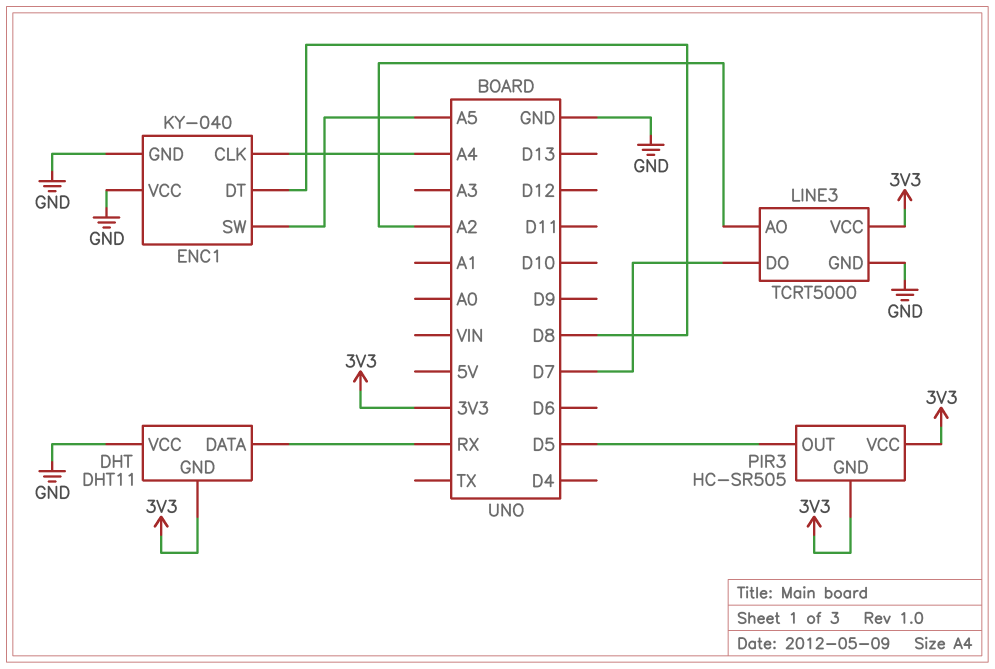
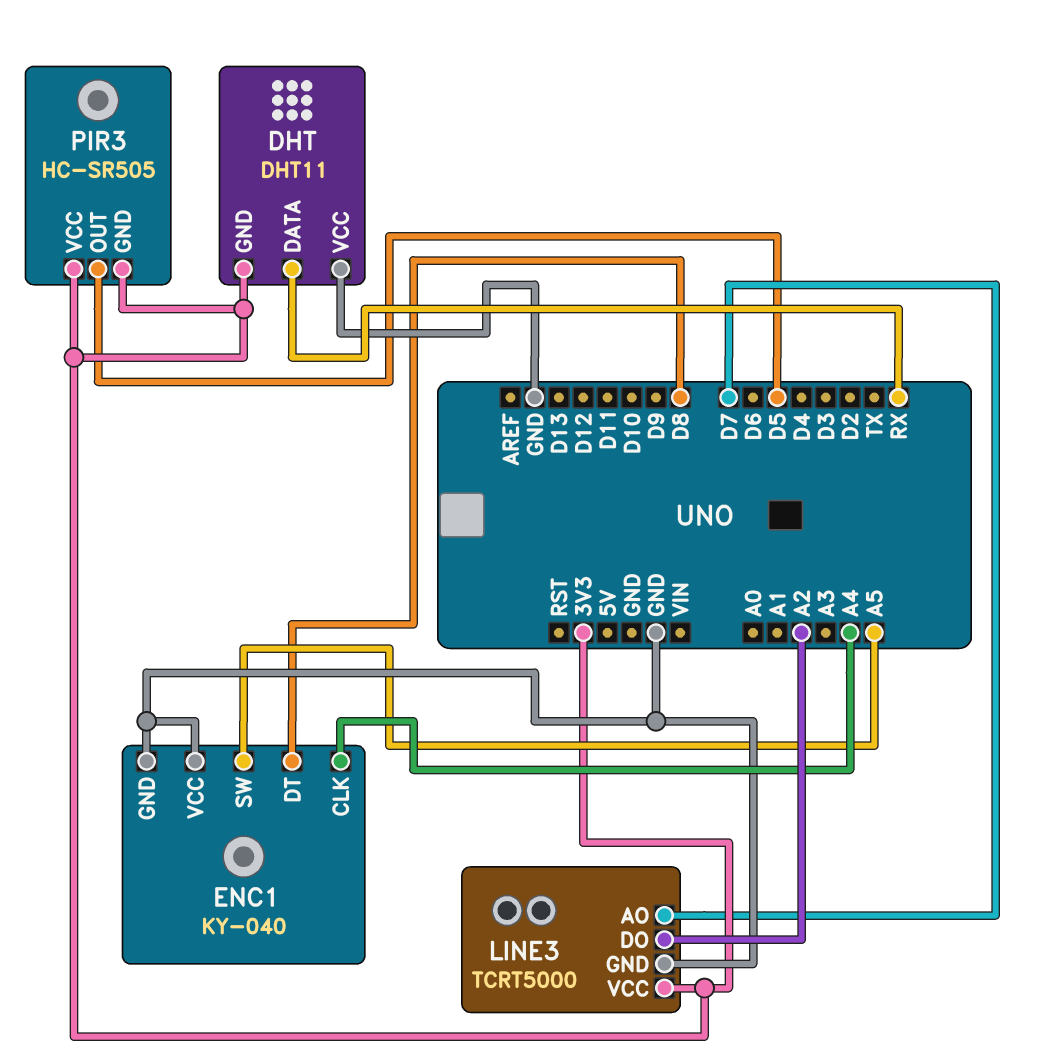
LINE3 pin AO: A2 -> D7
LINE3 pin DO: D7 -> A2

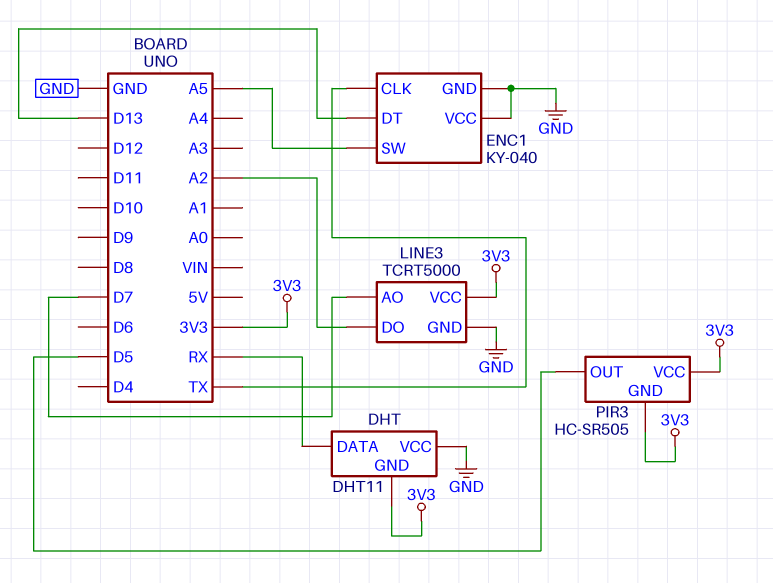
ENC1 pin CLK: A4 -> TX
ENC1 pin DT: D8 -> D13

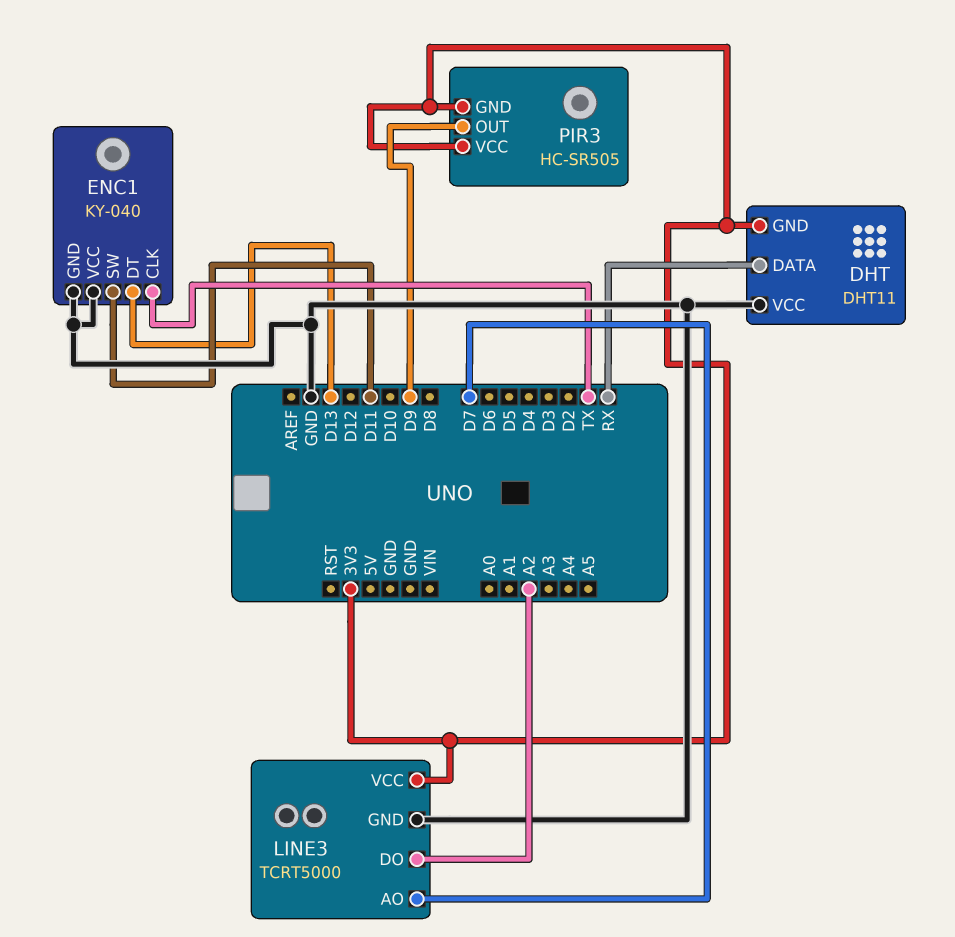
ENC1 pin SW: A5 -> D11
PIR3 pin OUT: D5 -> D9

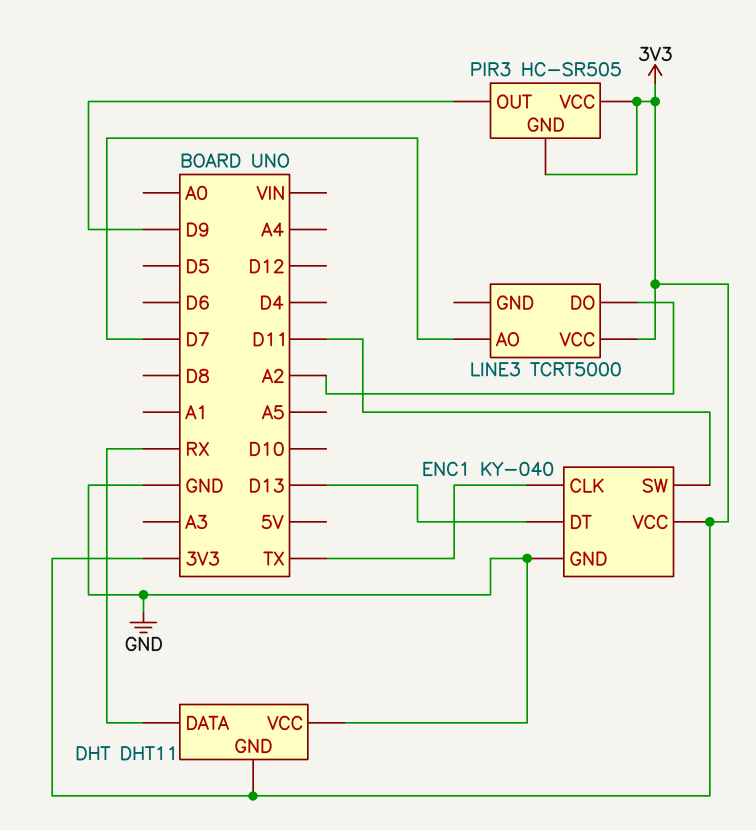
ENC1 pin VCC: GND -> 3V3
LINE3 pin GND: GND -> none

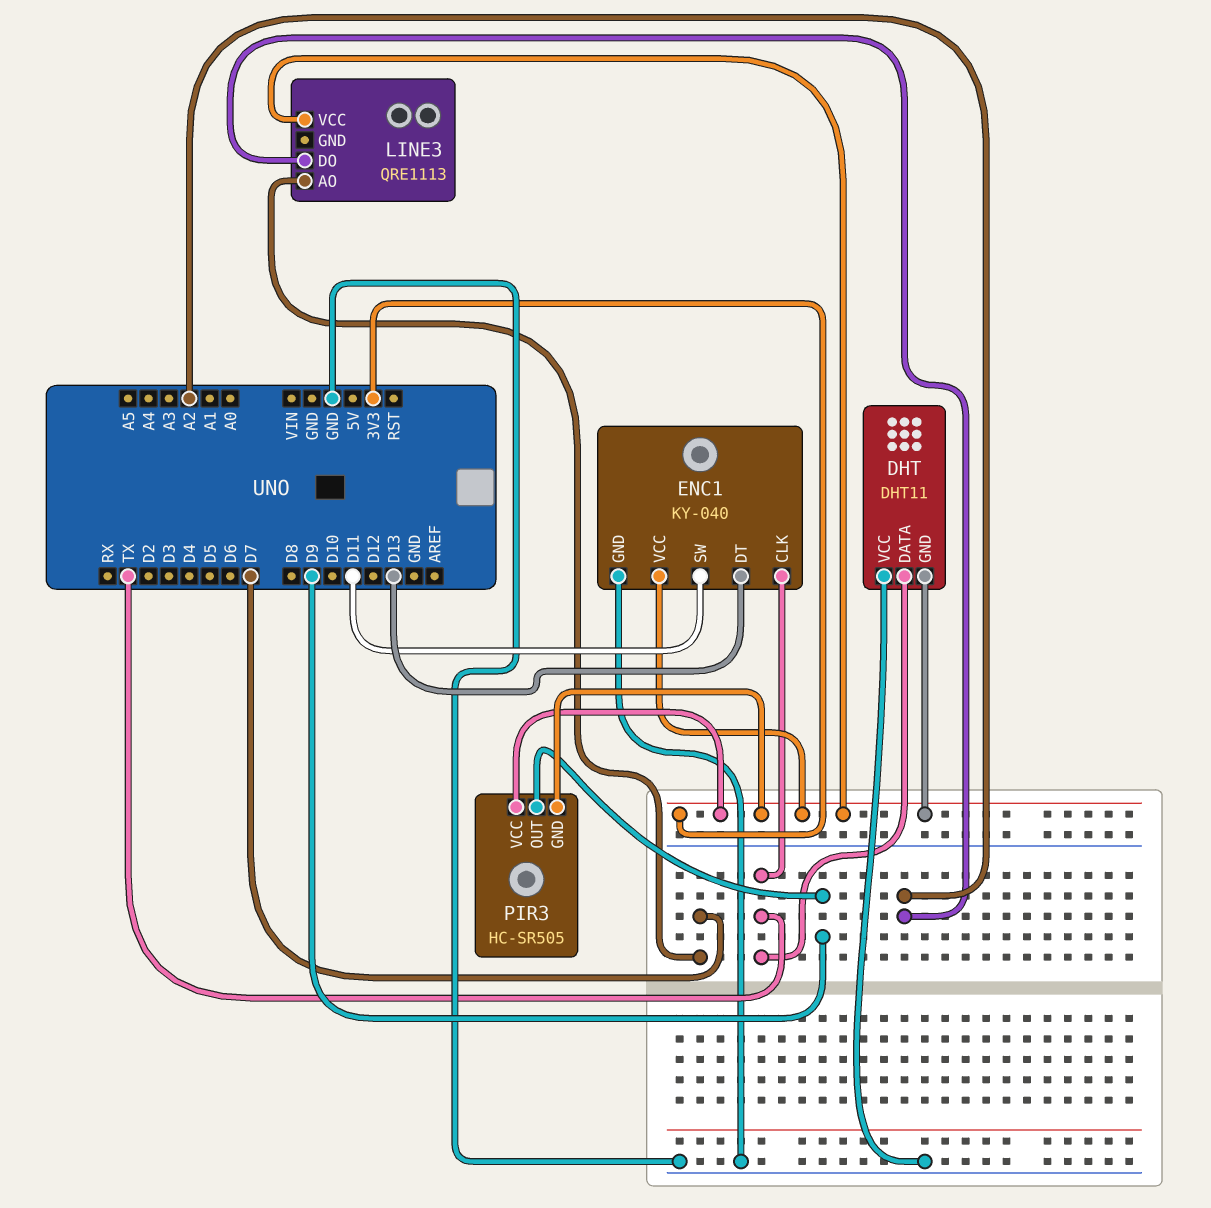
DHT pin DATA: RX -> TX
LINE3: TCRT5000 -> QRE1113

